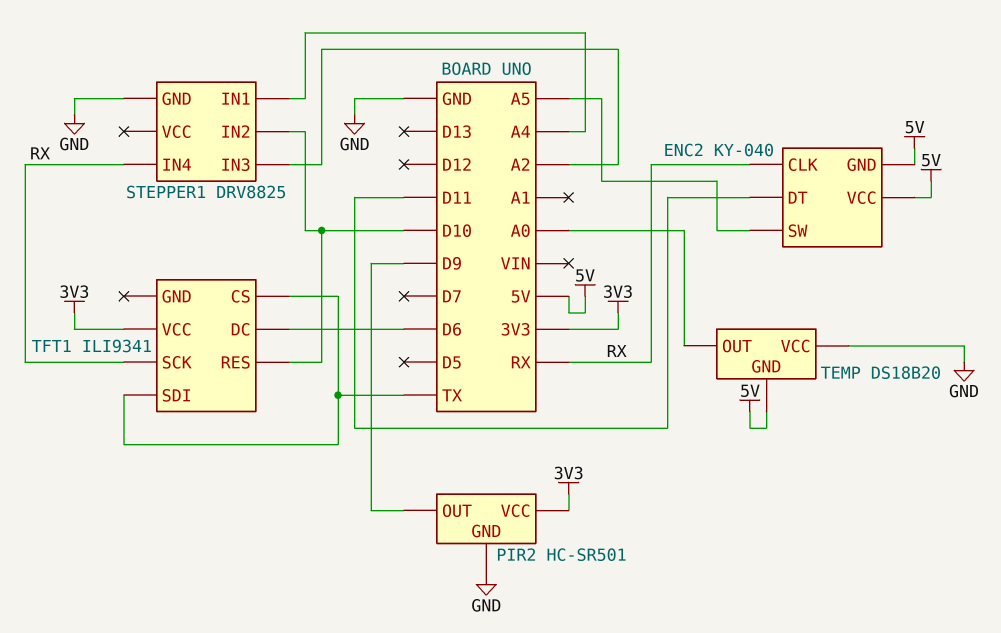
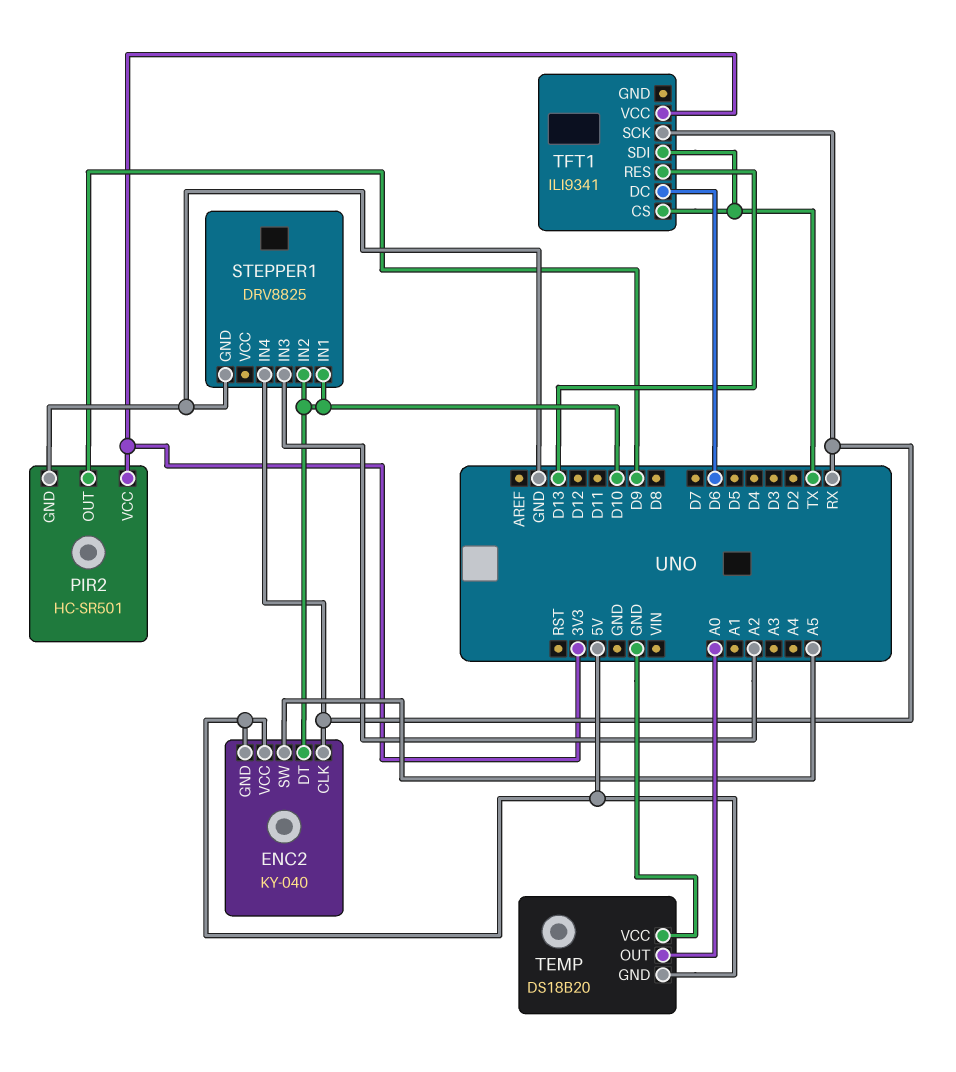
ENC2 pin DT: D11 -> D10
STEPPER1 pin IN1: A4 -> D10
TFT1 pin RES: D10 -> D13

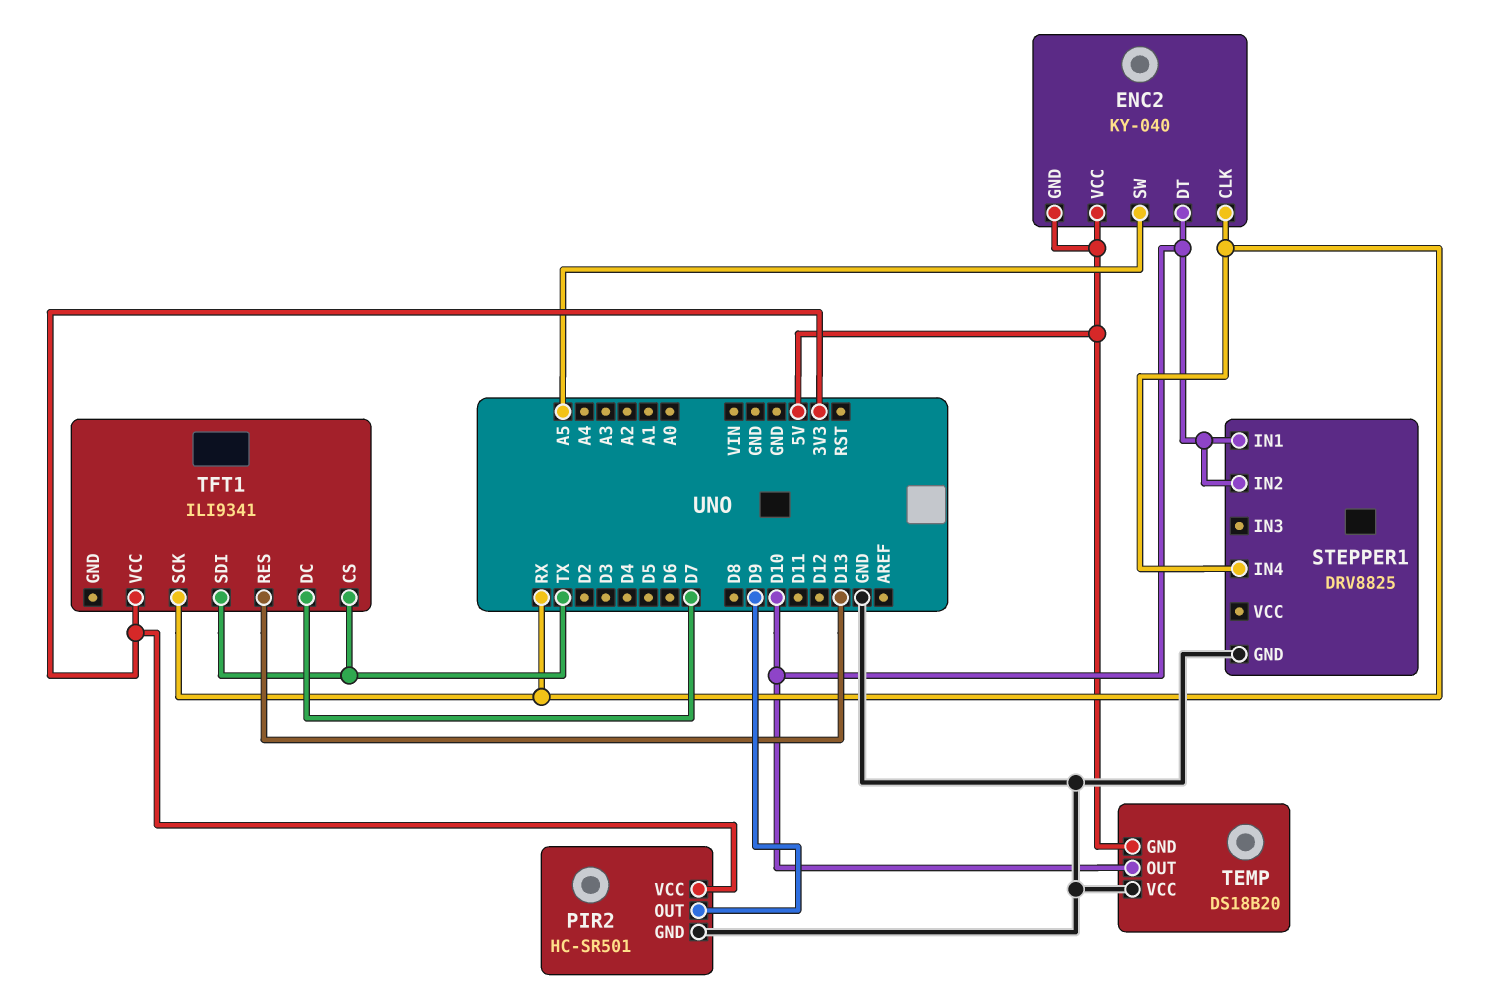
STEPPER1 pin IN3: A2 -> none
TEMP pin OUT: A0 -> D10
TFT1 pin DC: D6 -> D7

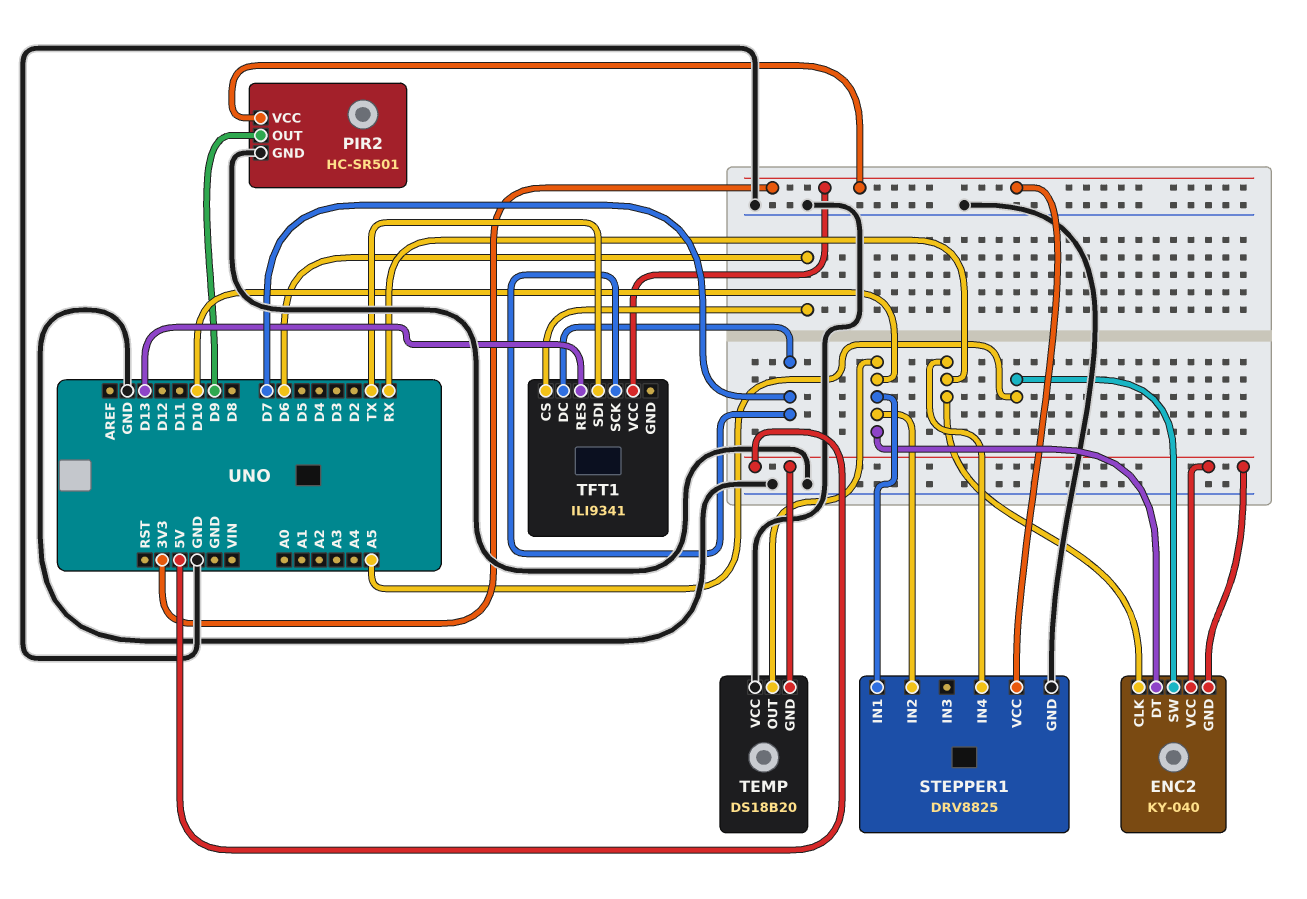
STEPPER1 pin VCC: none -> 3V3
TFT1 pin CS: TX -> D6
TFT1 pin SCK: RX -> D7

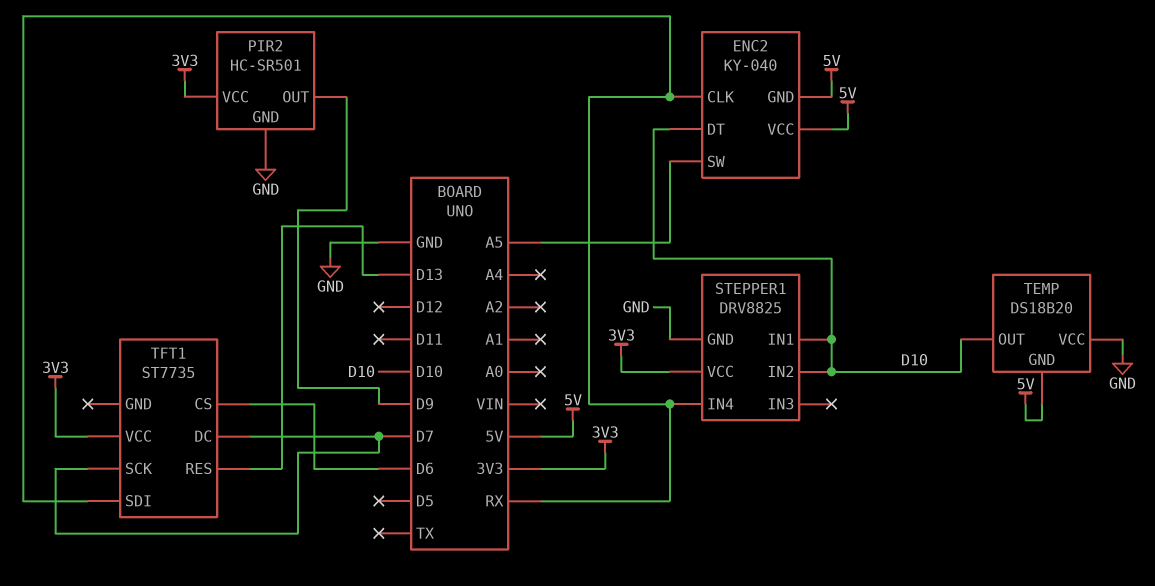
TFT1: ILI9341 -> ST7735
TFT1 pin SDI: TX -> RX

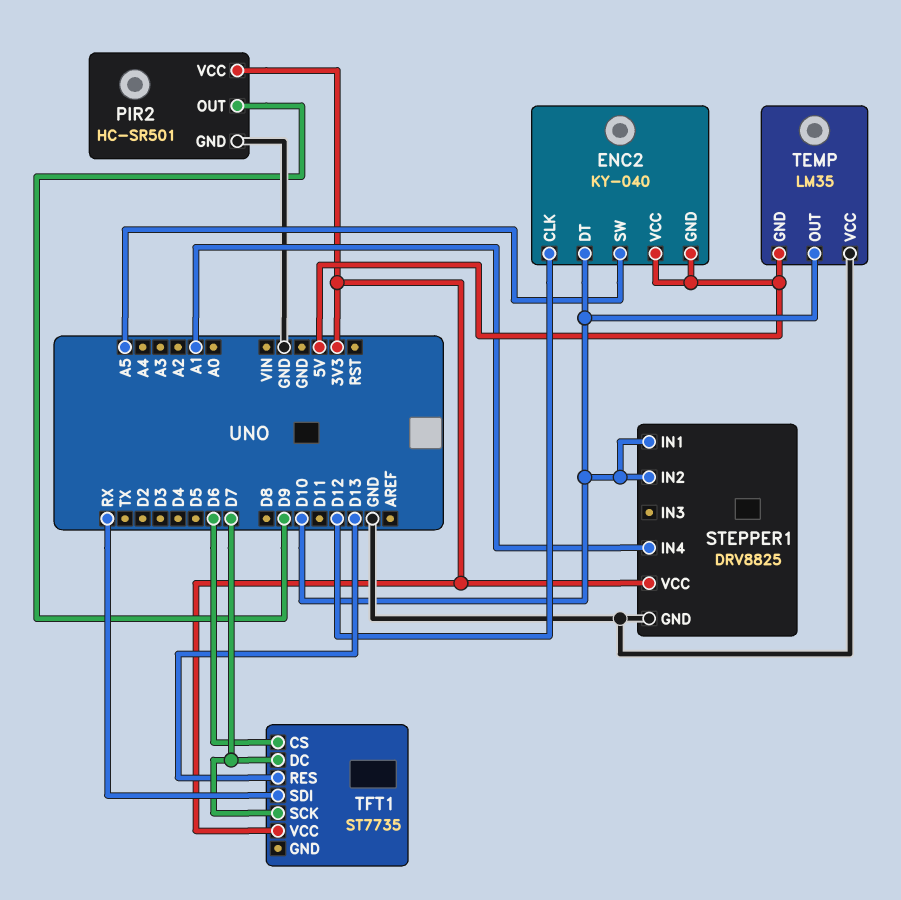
ENC2 pin CLK: RX -> D12
STEPPER1 pin IN4: RX -> A1
TEMP: DS18B20 -> LM35

